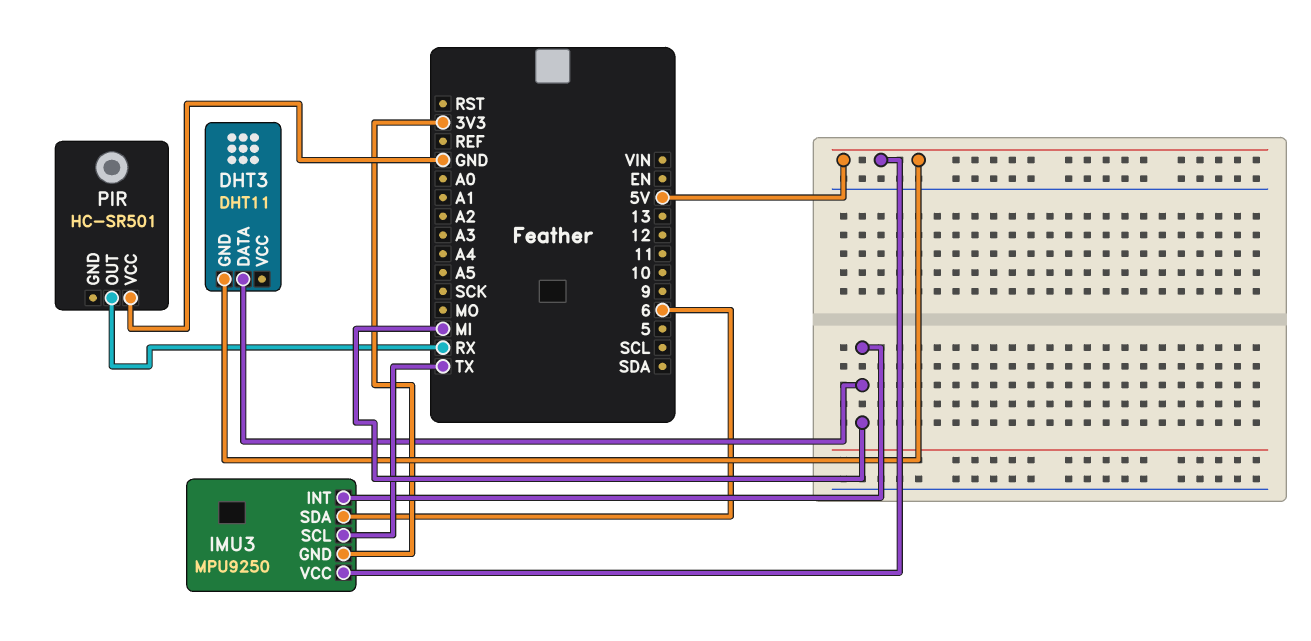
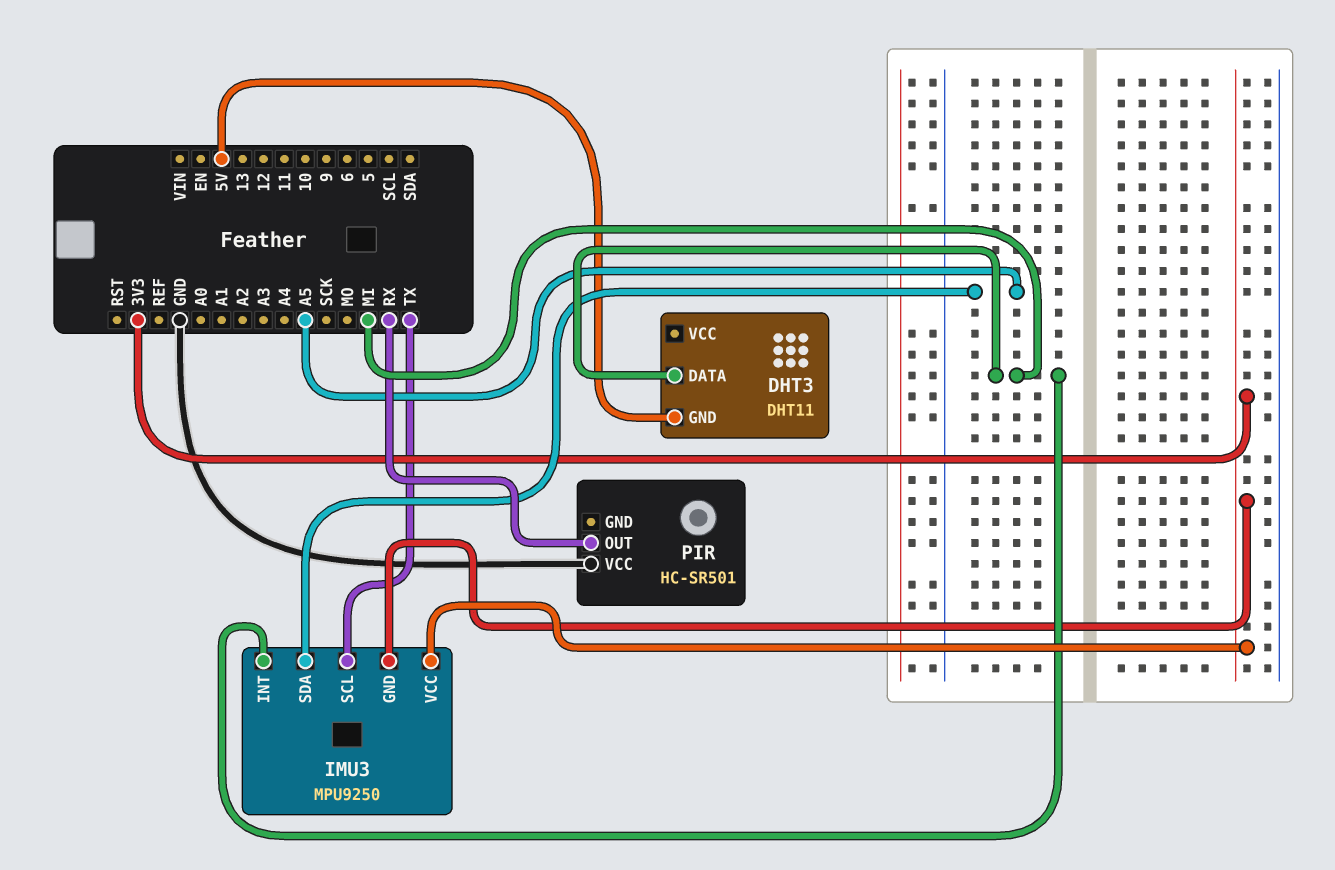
IMU3 pin SDA: 6 -> A5
IMU3 pin VCC: 5V -> 3V3

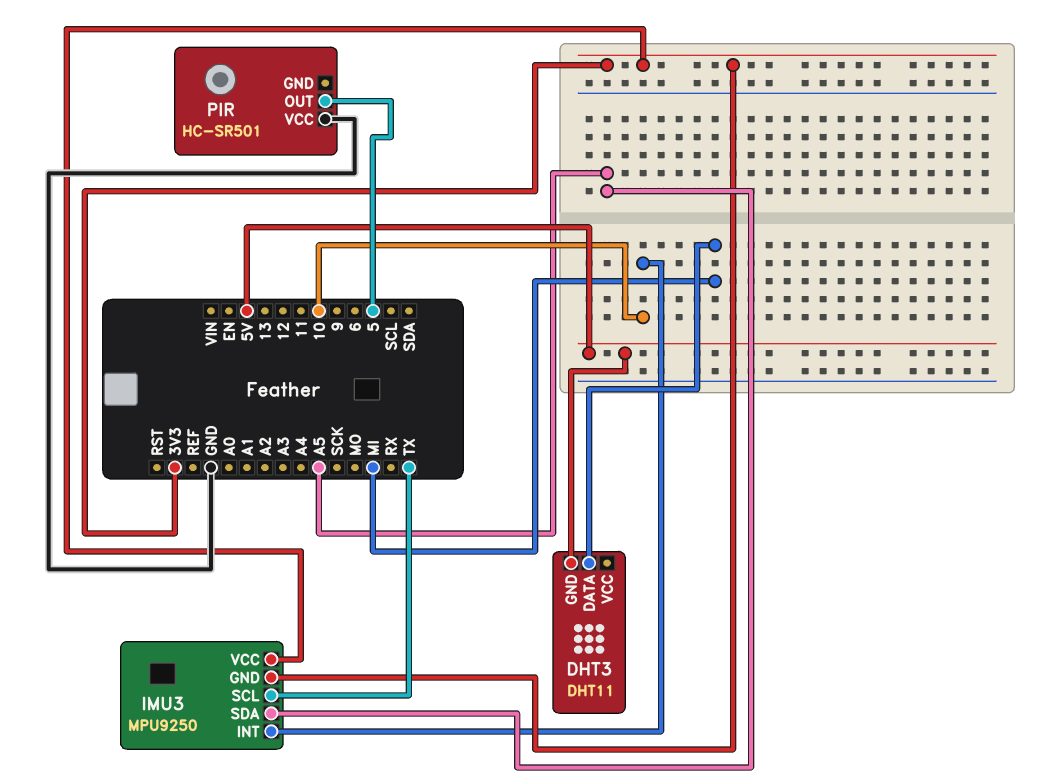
IMU3 pin INT: MI -> 10
PIR pin OUT: RX -> 5

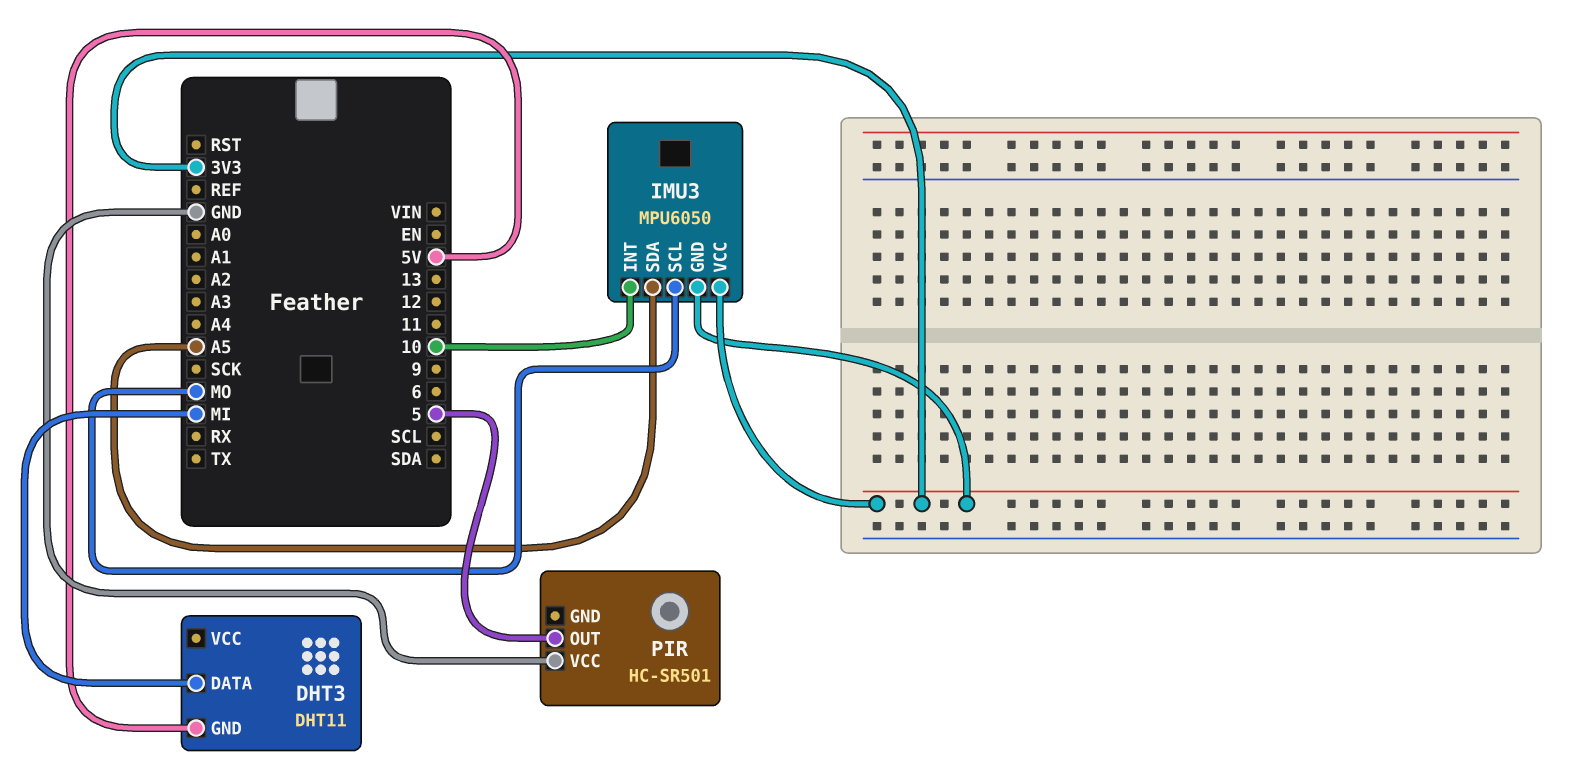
IMU3: MPU9250 -> MPU6050
IMU3 pin SCL: TX -> MO

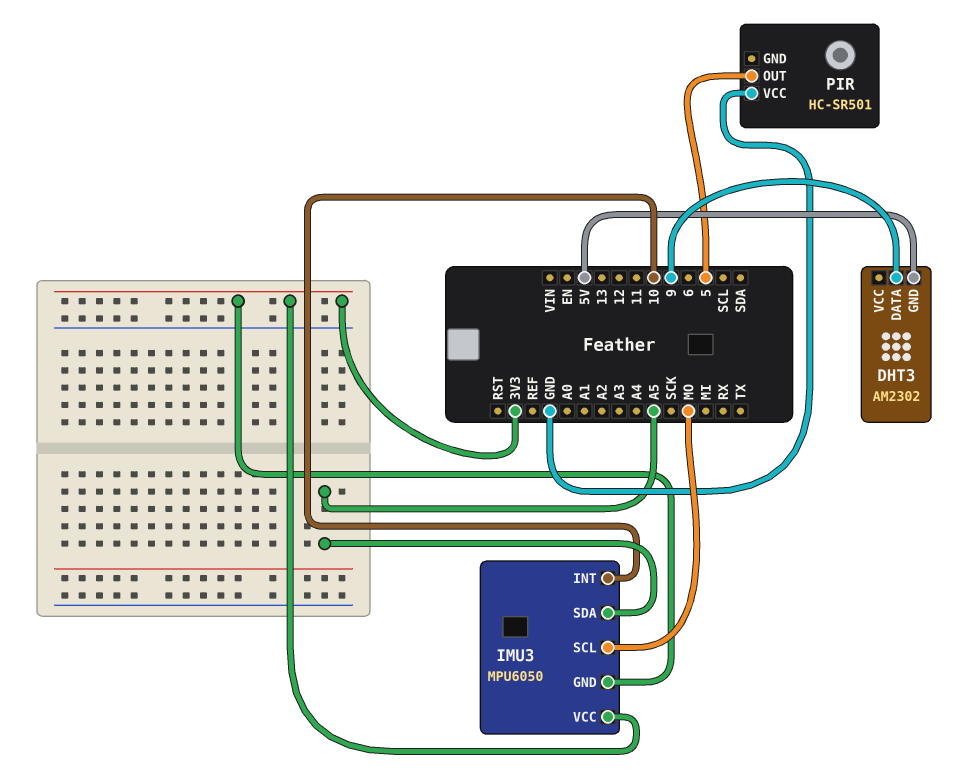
DHT3: DHT11 -> AM2302
DHT3 pin DATA: MI -> 9

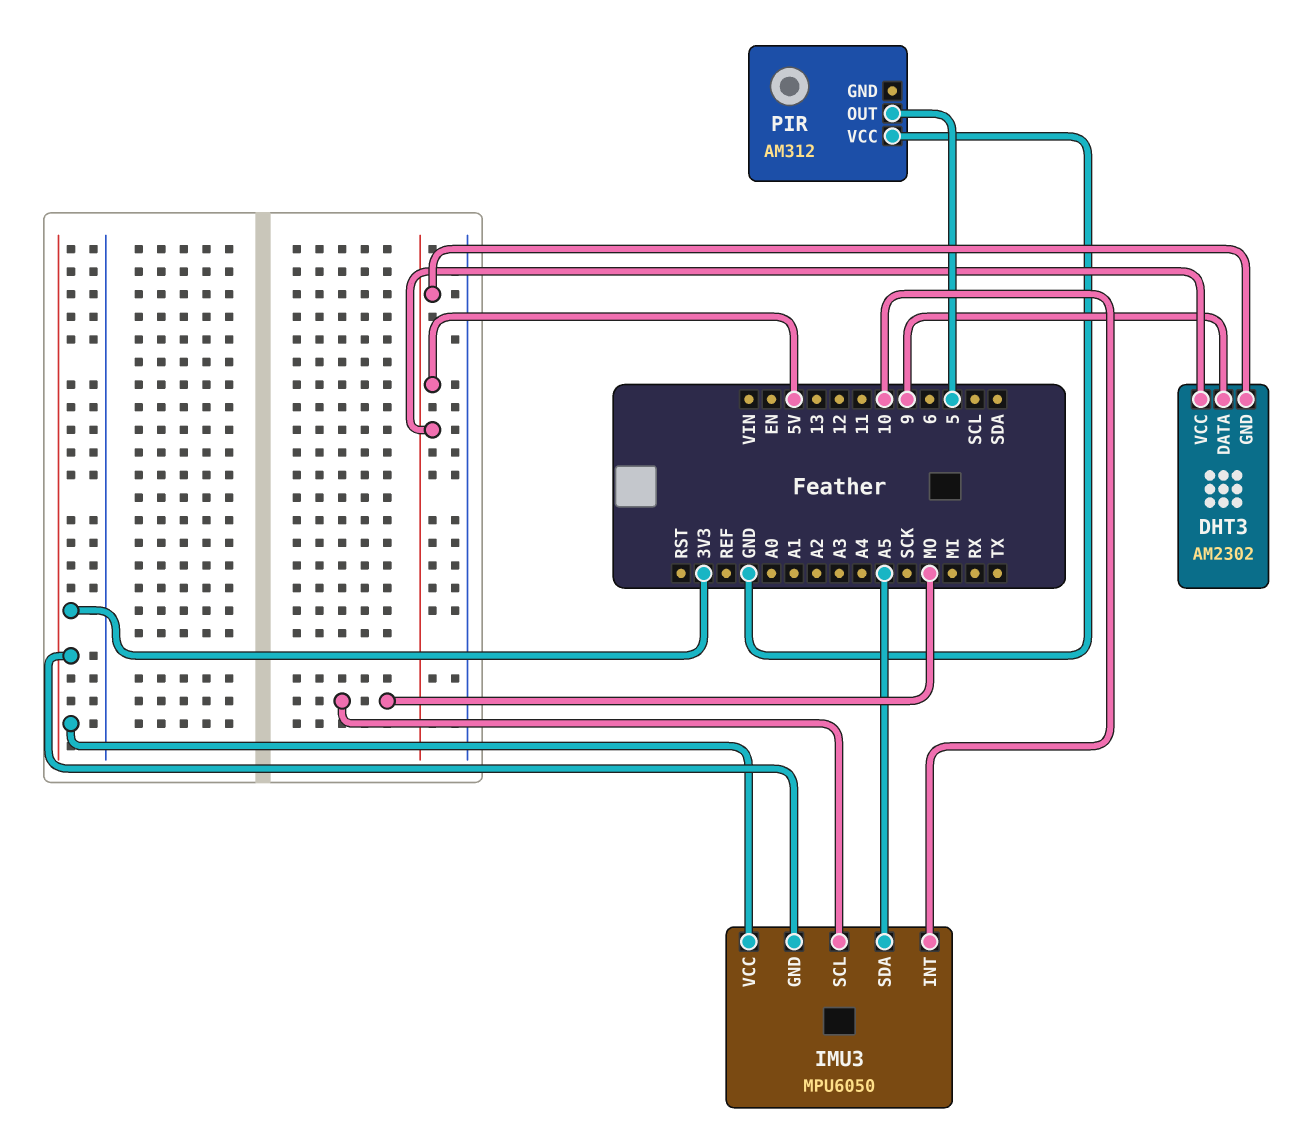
DHT3 pin VCC: none -> 5V
PIR: HC-SR501 -> AM312

